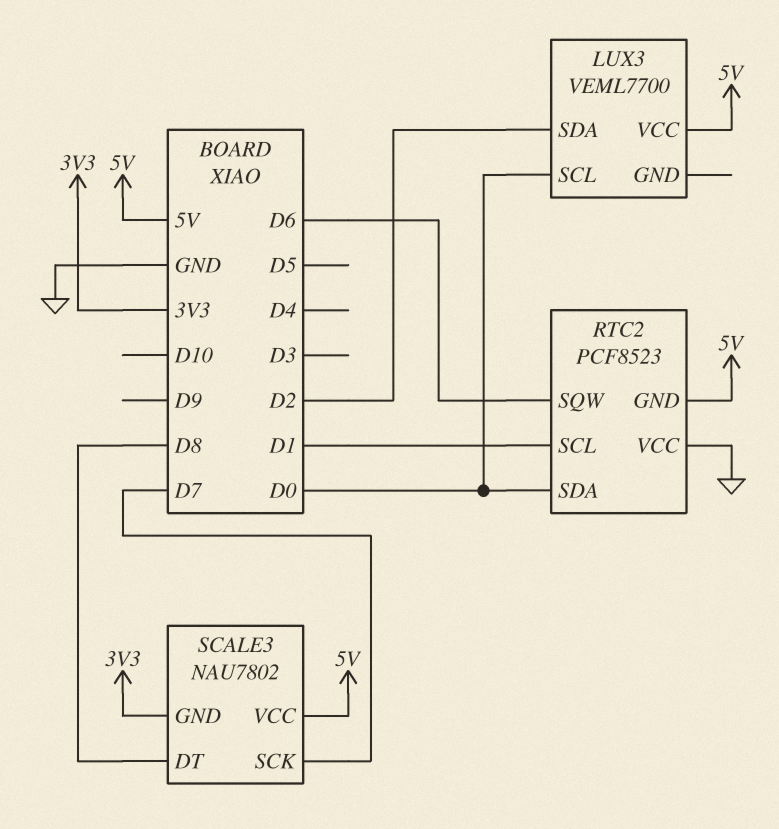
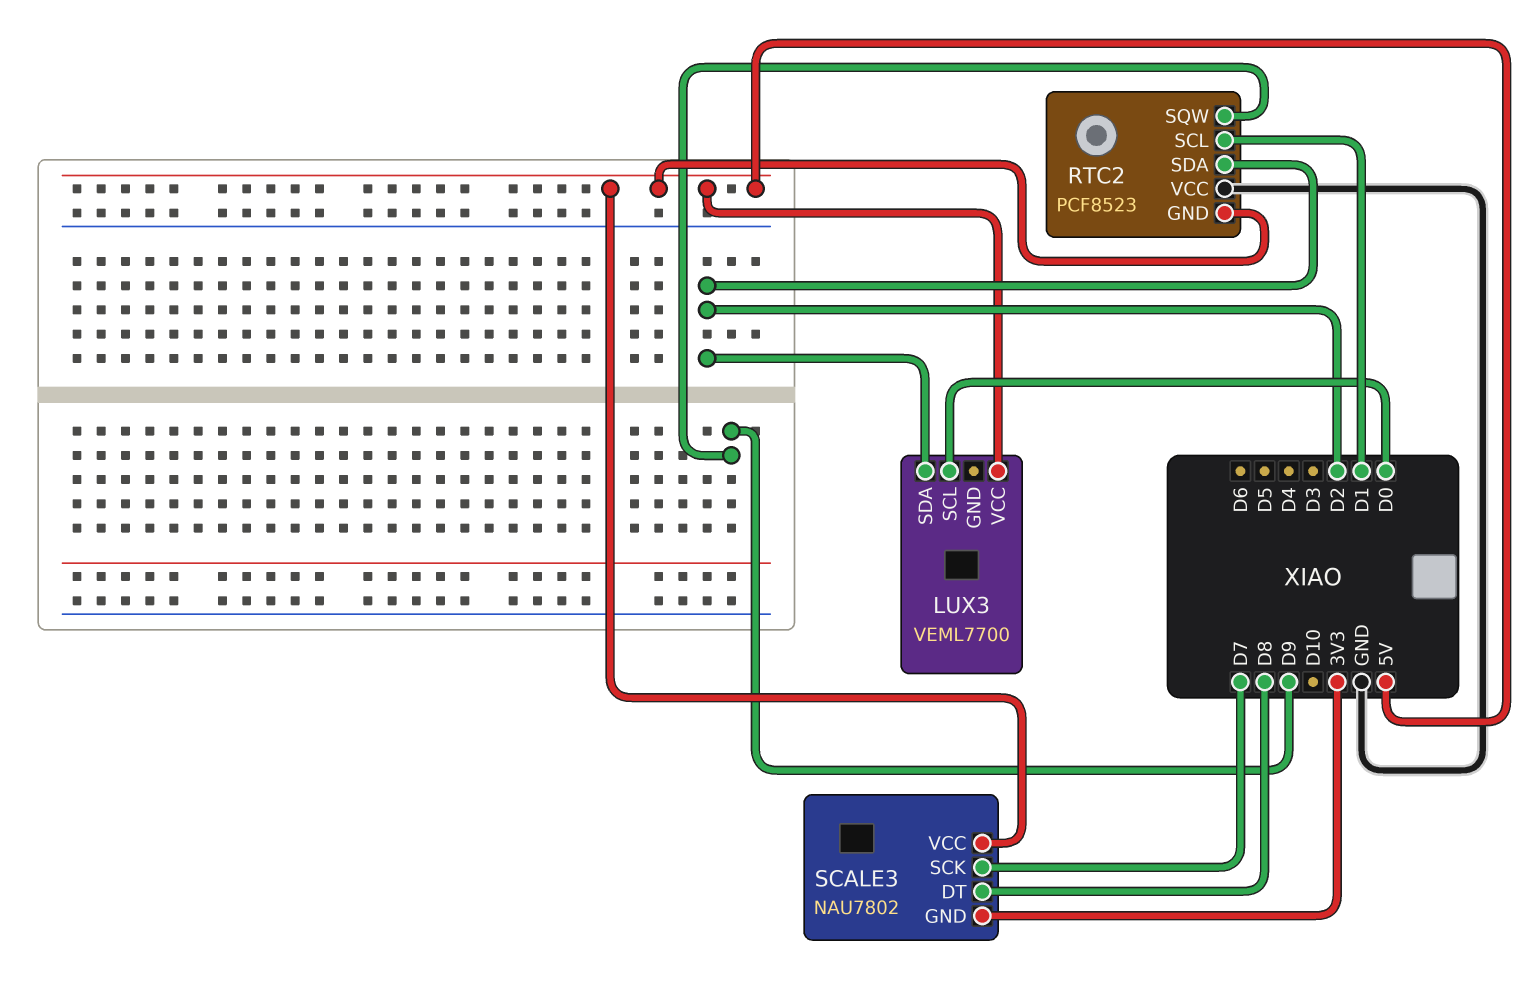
RTC2 pin SDA: D0 -> D2
RTC2 pin SQW: D6 -> D9

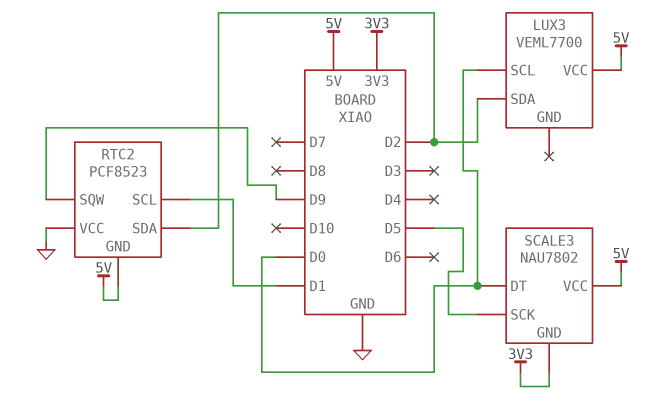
SCALE3 pin DT: D8 -> D0
SCALE3 pin SCK: D7 -> D5

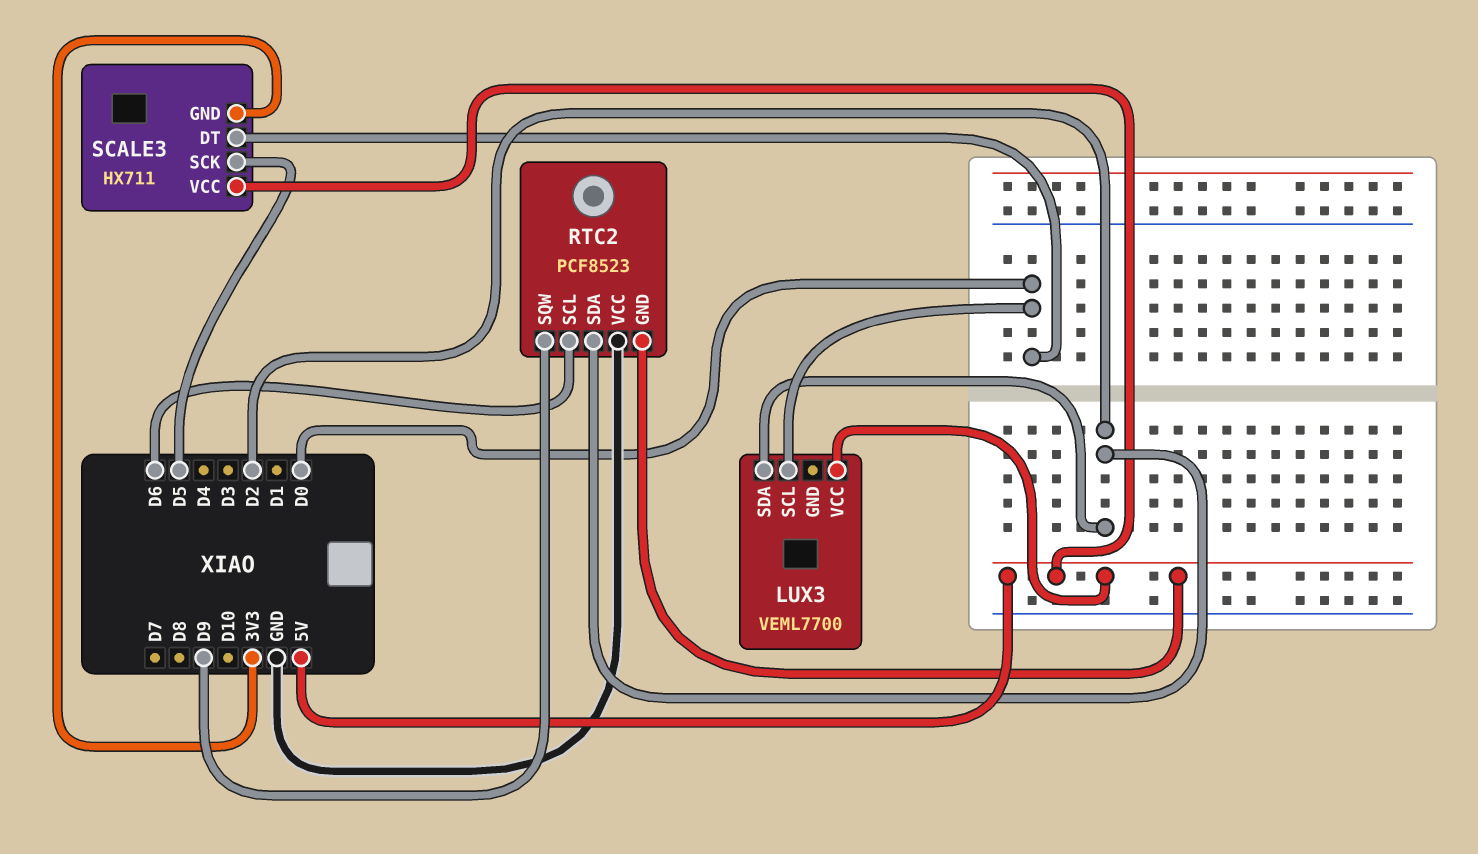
RTC2 pin SCL: D1 -> D6
SCALE3: NAU7802 -> HX711

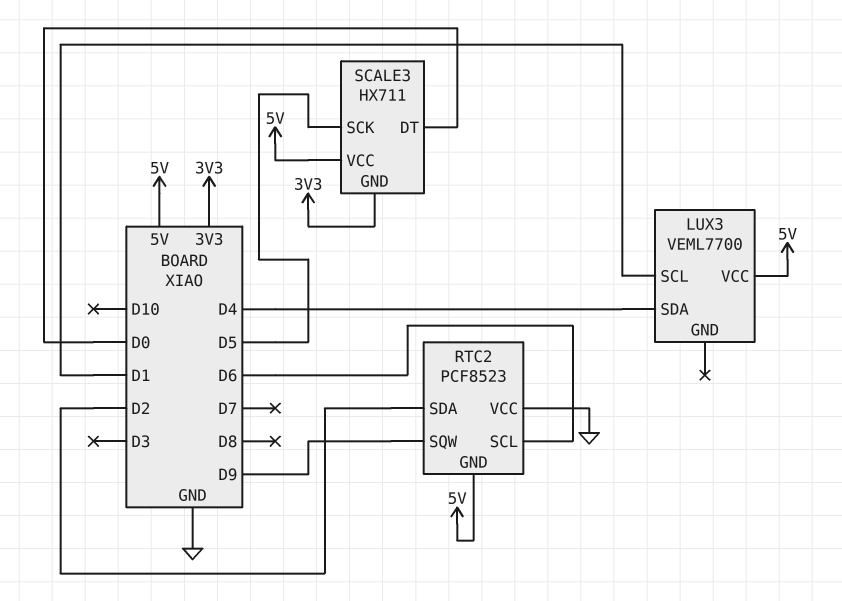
LUX3 pin SCL: D0 -> D1
LUX3 pin SDA: D2 -> D4

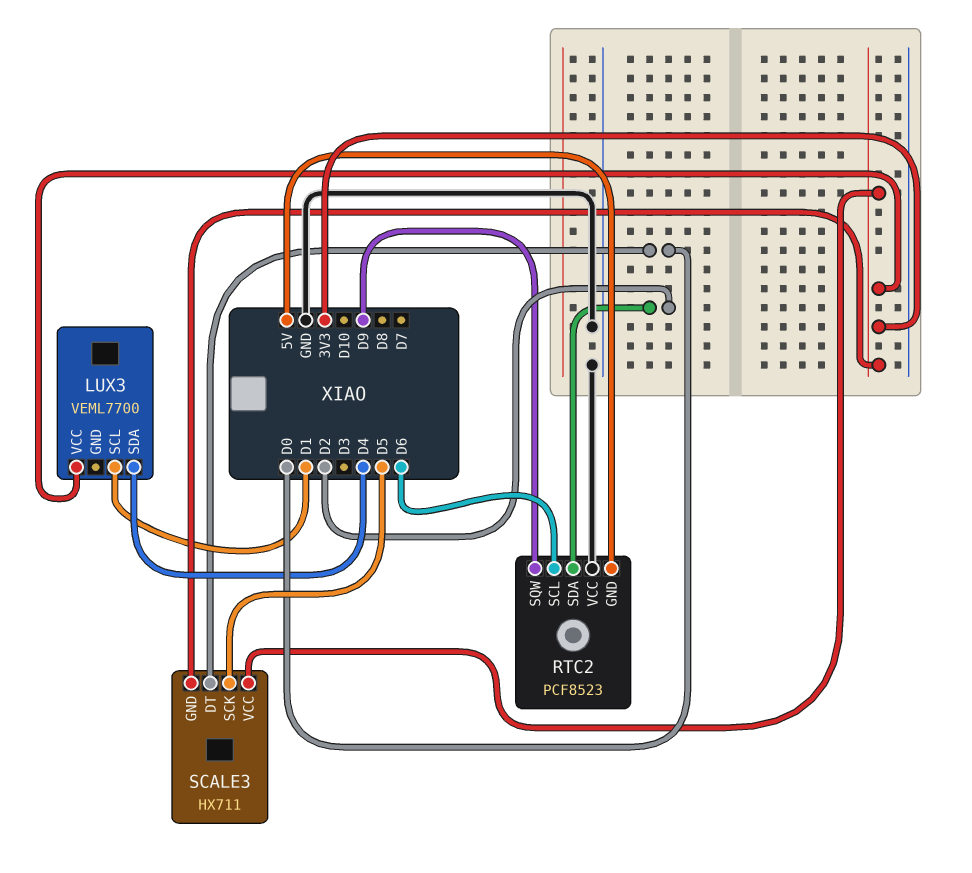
LUX3 pin VCC: 5V -> 3V3
SCALE3 pin VCC: 5V -> 3V3

